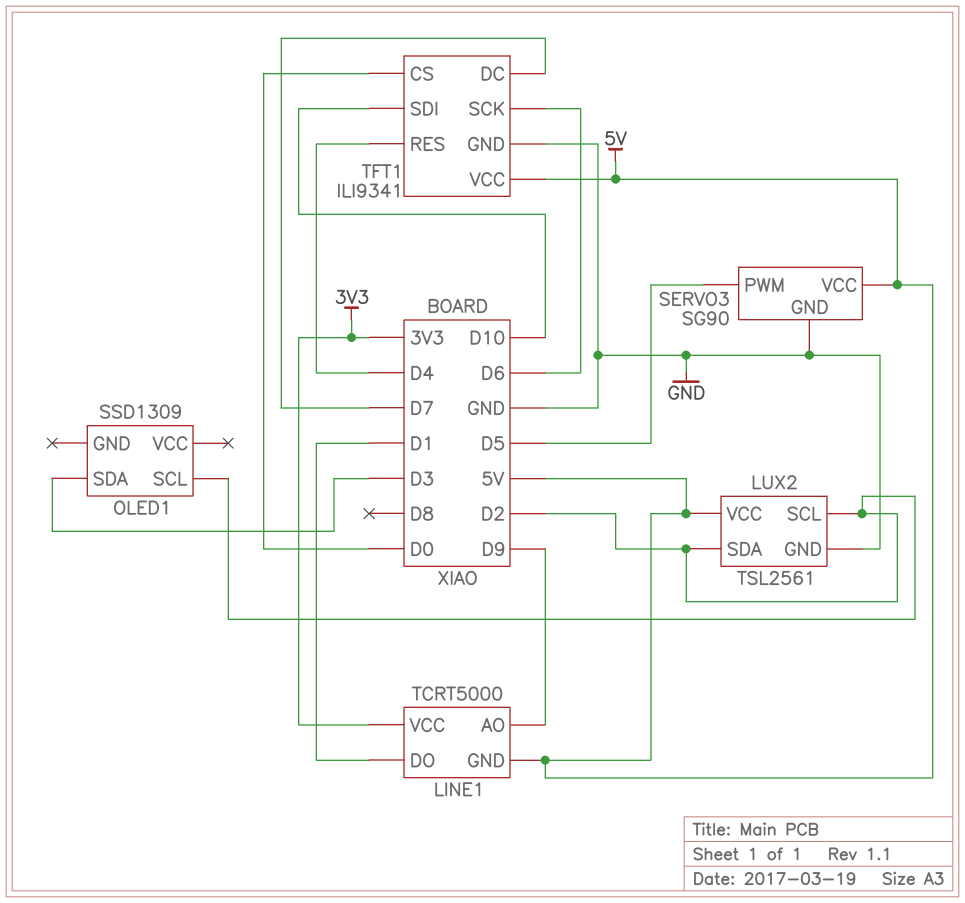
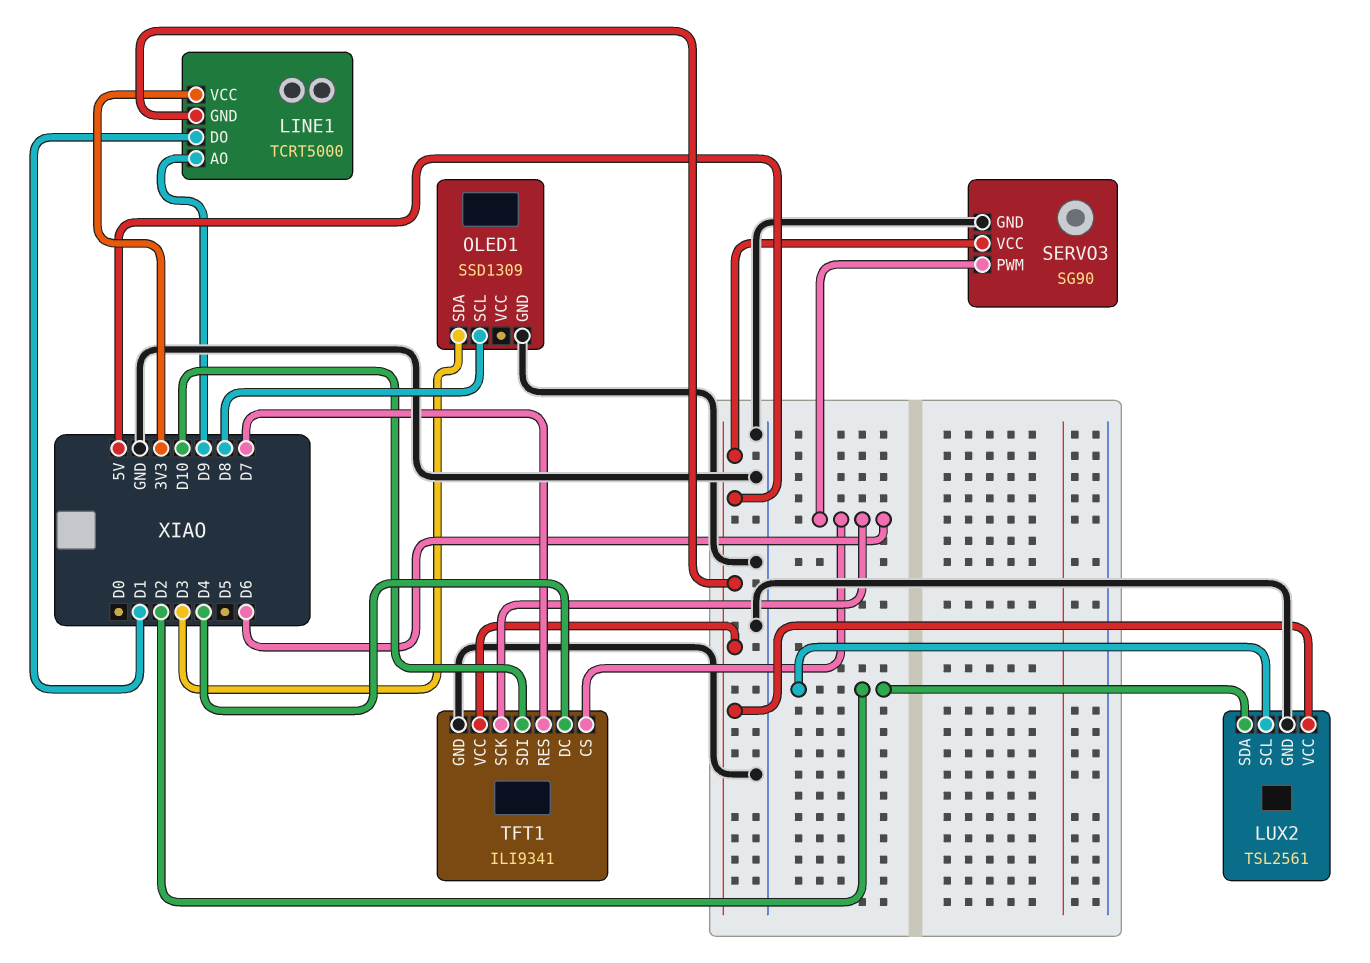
OLED1 pin GND: none -> GND
OLED1 pin SCL: D2 -> D8
SERVO3 pin PWM: D5 -> D6
TFT1 pin CS: D0 -> D6
TFT1 pin DC: D7 -> D4
TFT1 pin RES: D4 -> D7

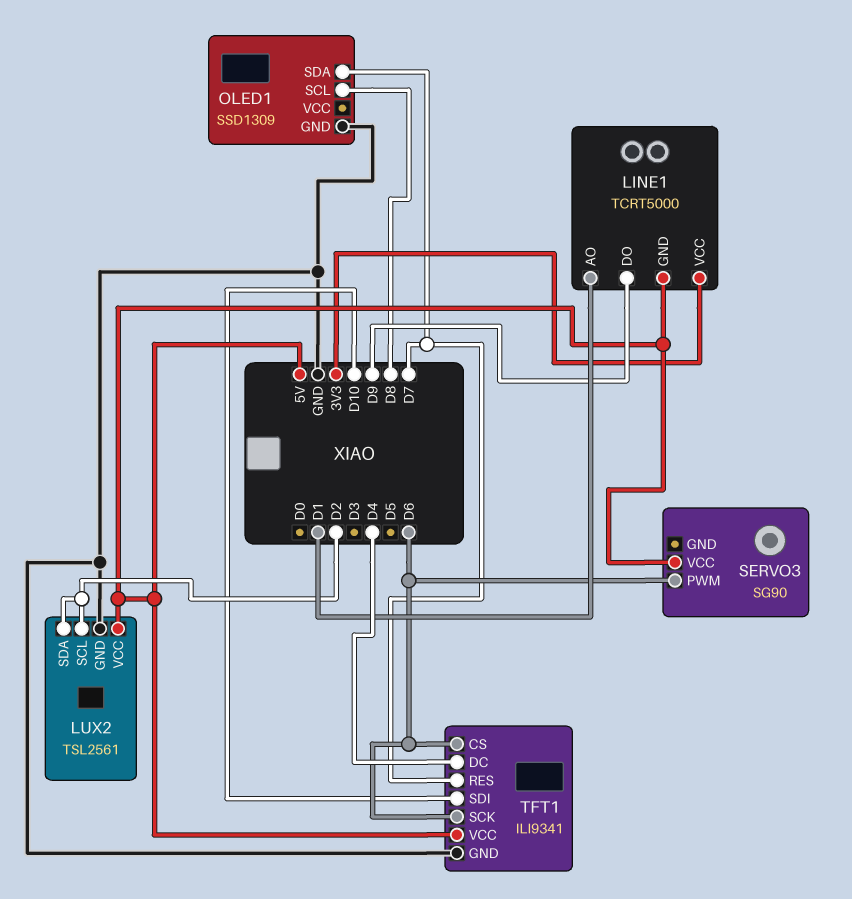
LINE1 pin AO: D9 -> D1
LINE1 pin DO: D1 -> D9
OLED1 pin SDA: D3 -> D7
SERVO3 pin GND: GND -> none

